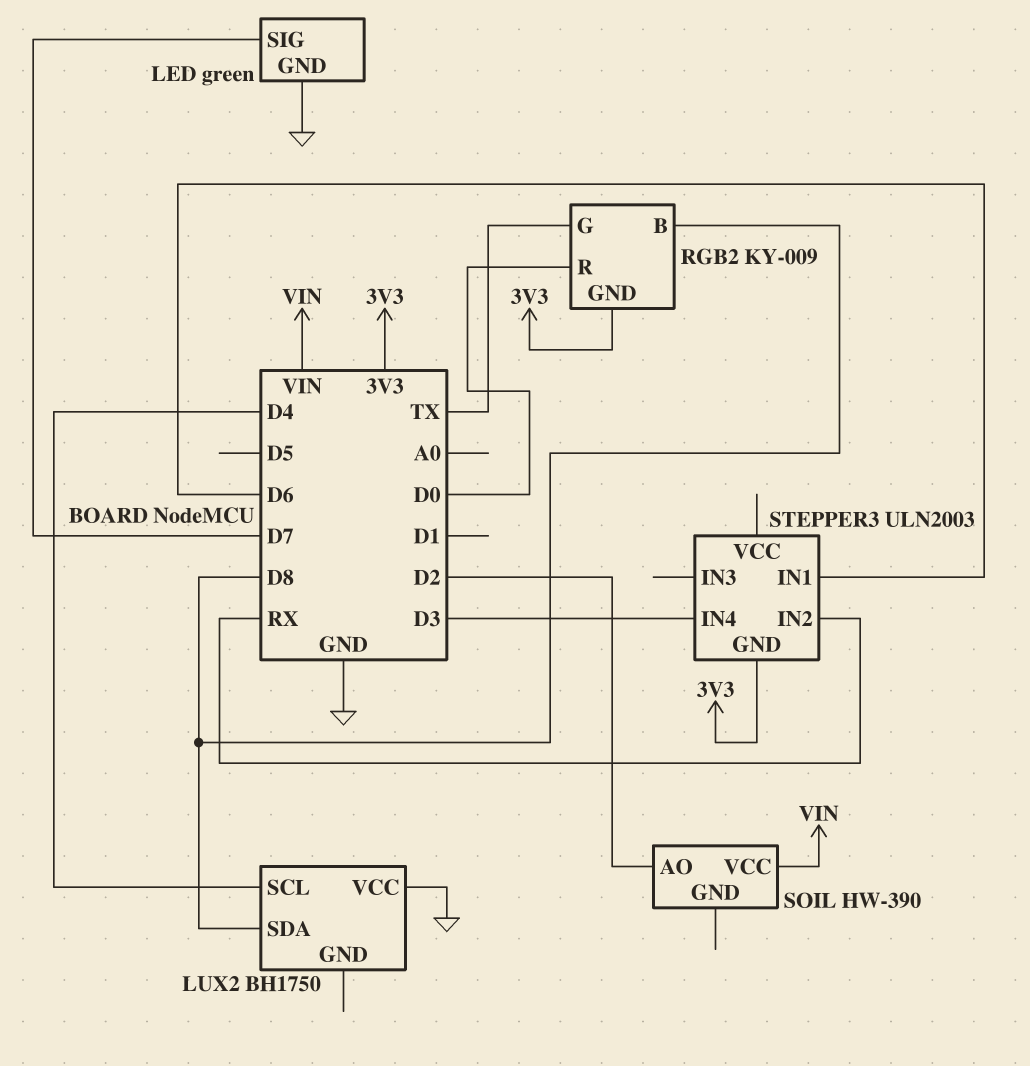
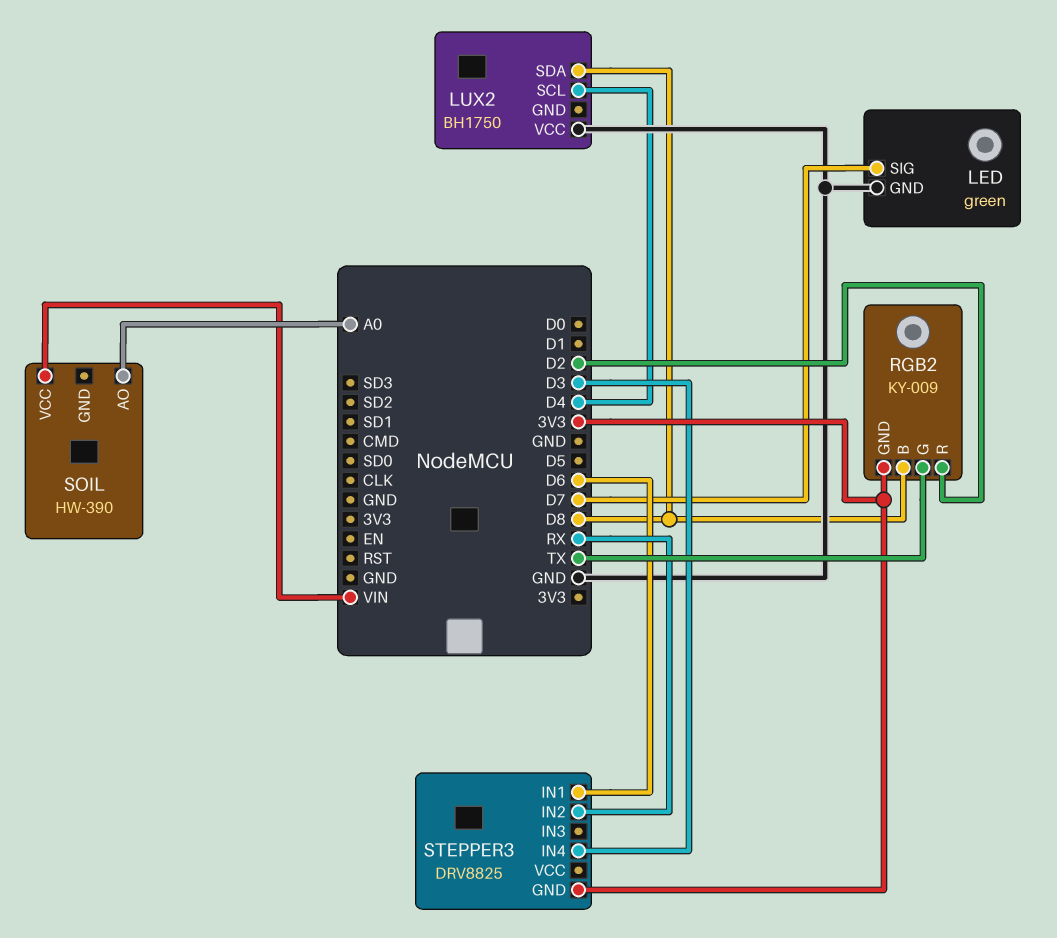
RGB2 pin R: D0 -> D2
SOIL pin AO: D2 -> A0
STEPPER3: ULN2003 -> DRV8825

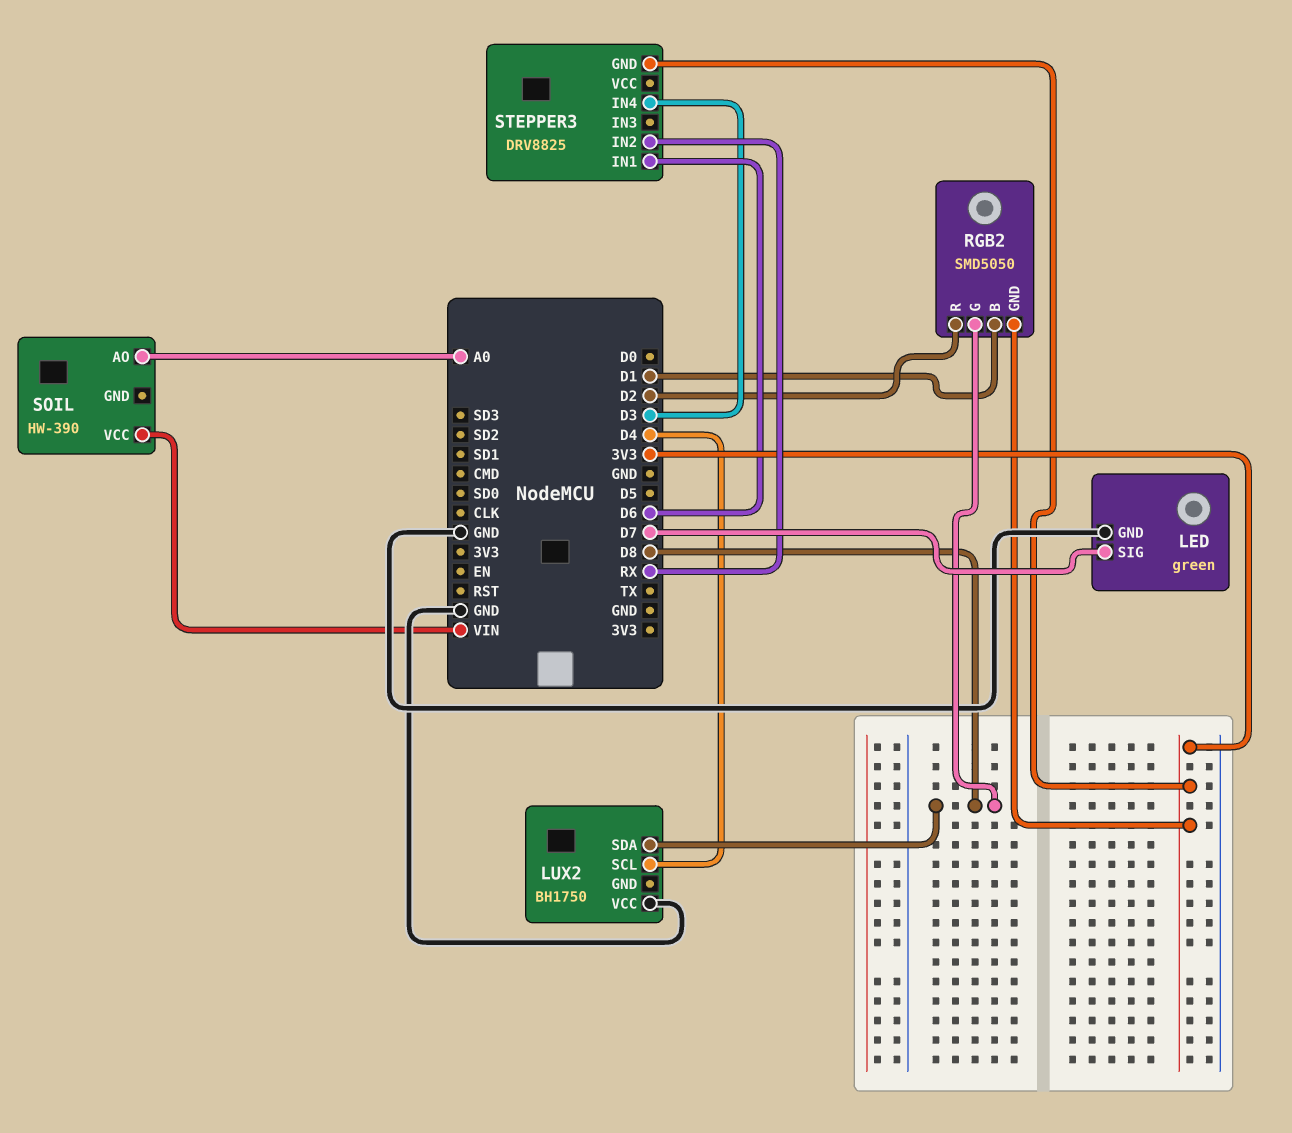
RGB2: KY-009 -> SMD5050
RGB2 pin B: D8 -> D1
RGB2 pin G: TX -> D8

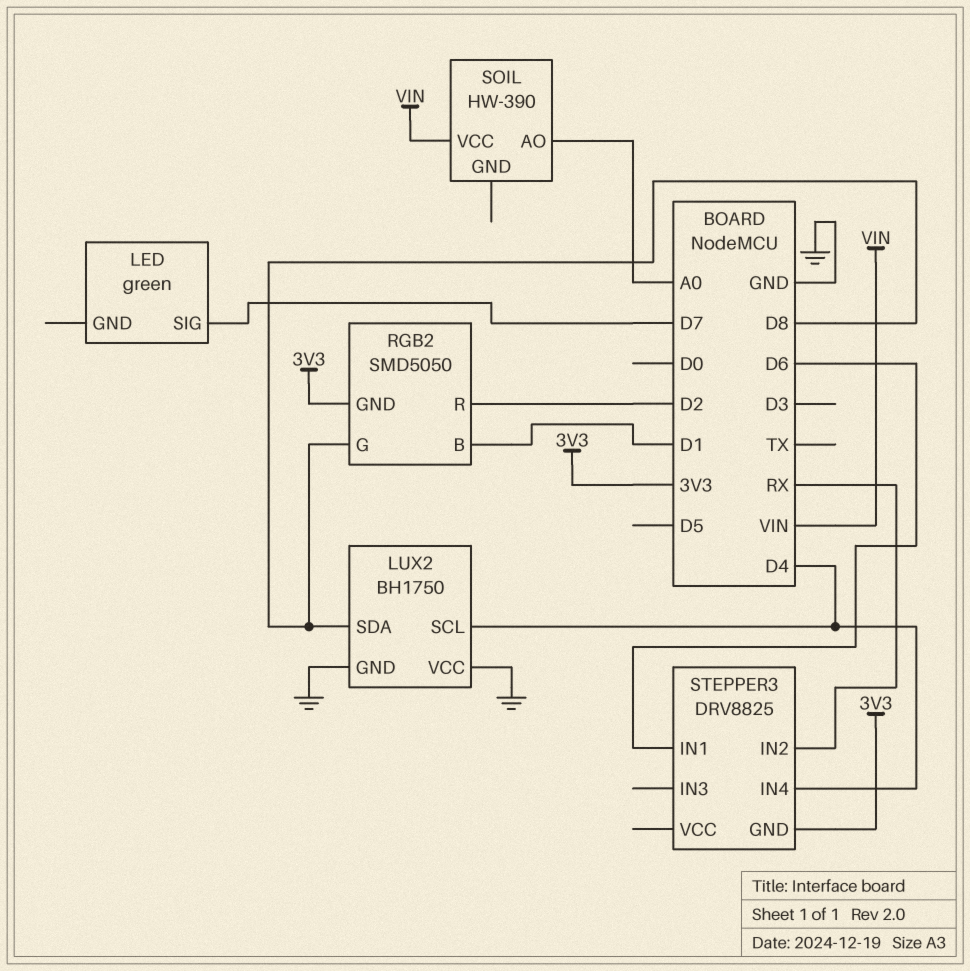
LED pin GND: GND -> none
LUX2 pin GND: none -> GND
STEPPER3 pin IN4: D3 -> D4

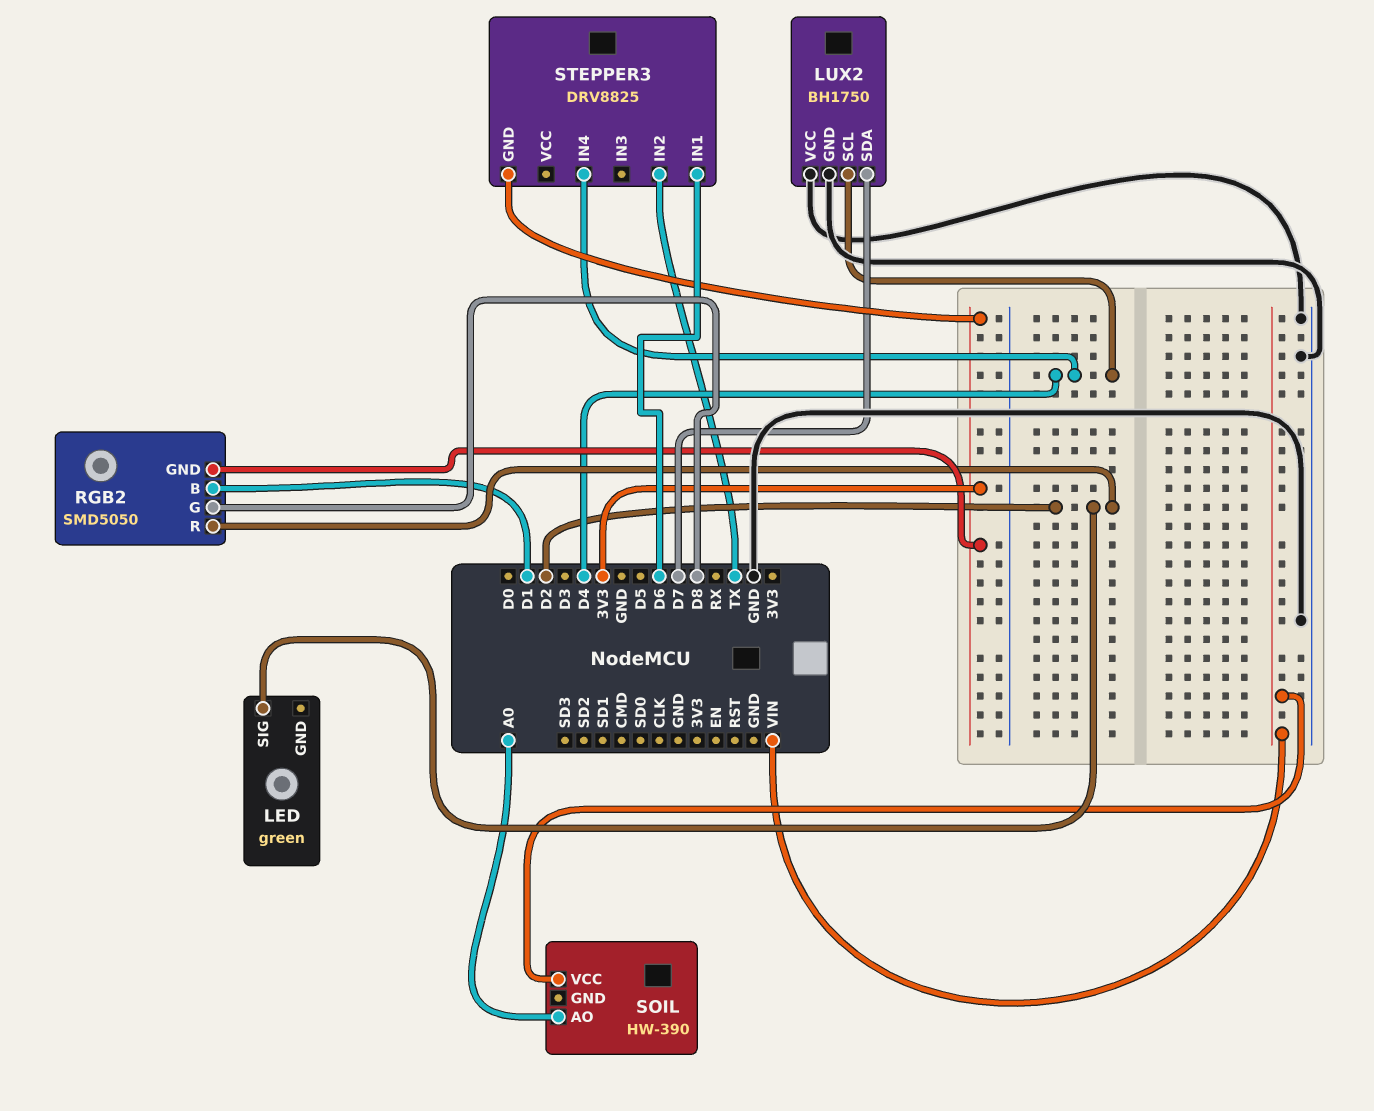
LED pin SIG: D7 -> D2
LUX2 pin SDA: D8 -> D7
STEPPER3 pin IN2: RX -> TX

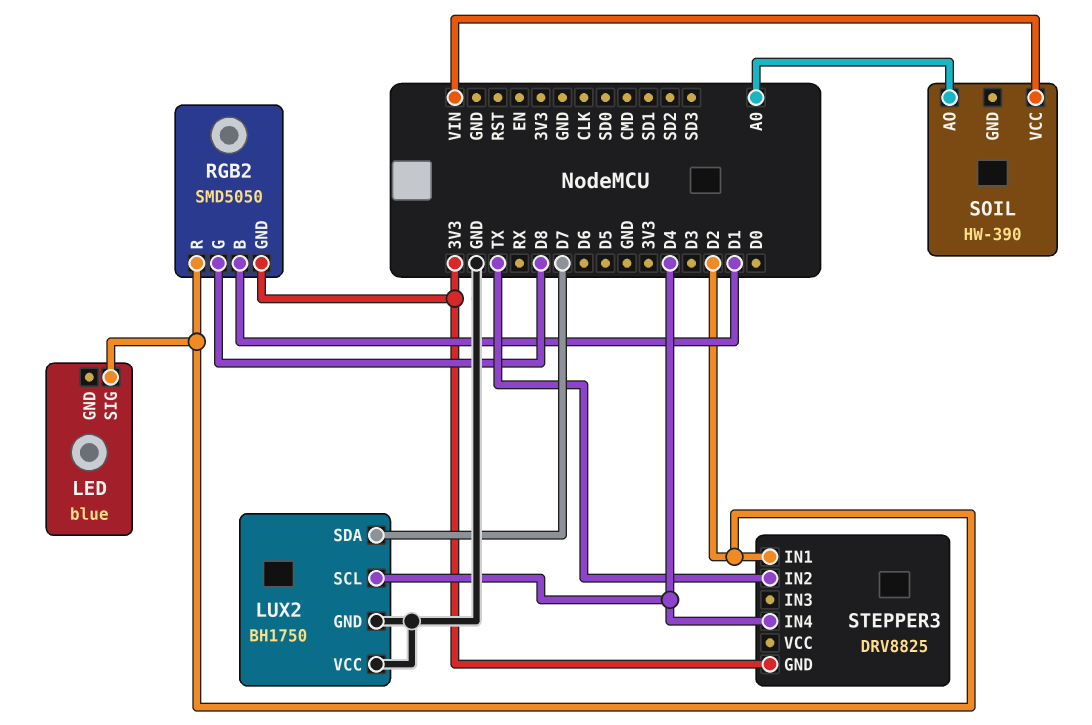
LED: green -> blue
STEPPER3 pin IN1: D6 -> D2

